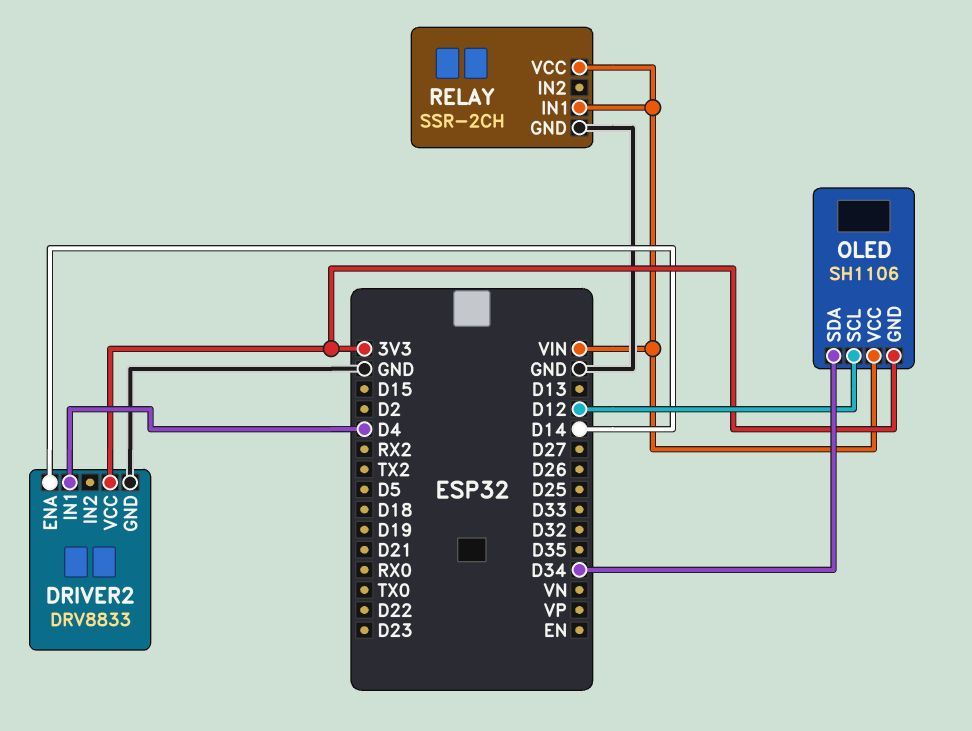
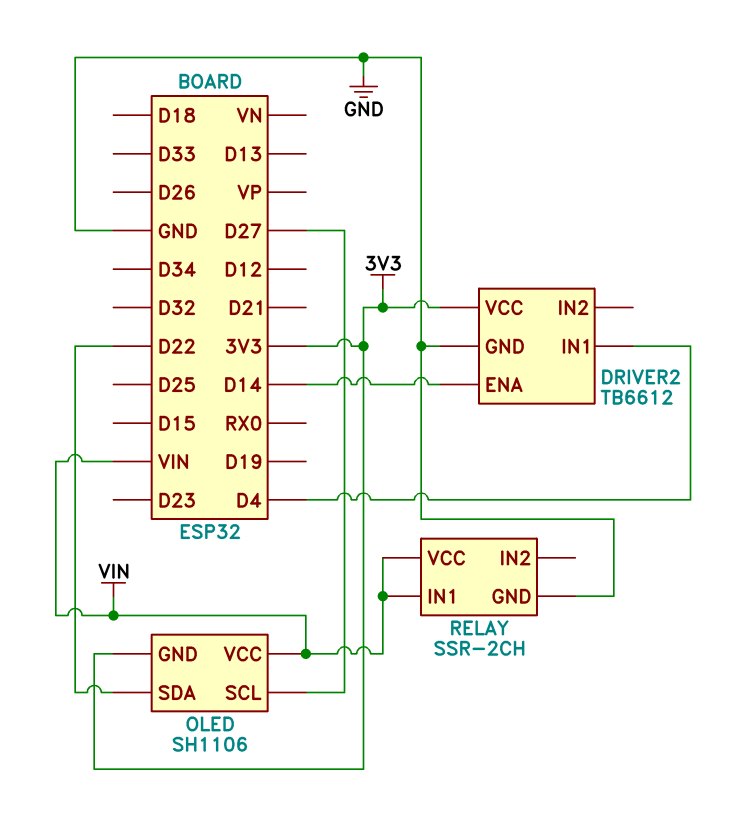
DRIVER2: DRV8833 -> TB6612
OLED pin SCL: D12 -> D27
OLED pin SDA: D34 -> D22

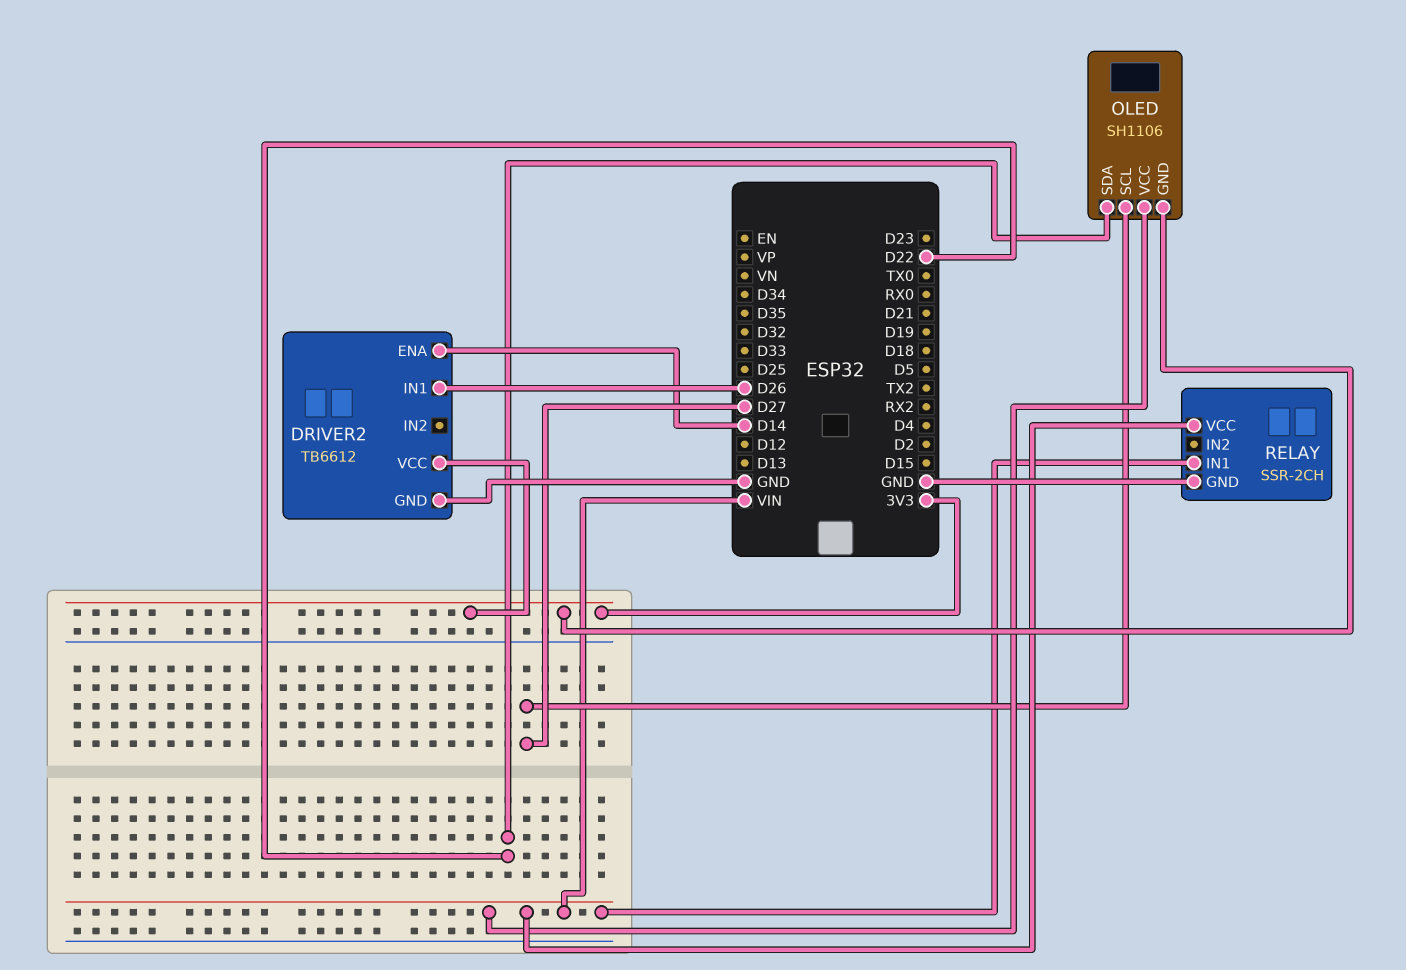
DRIVER2 pin IN1: D4 -> D26

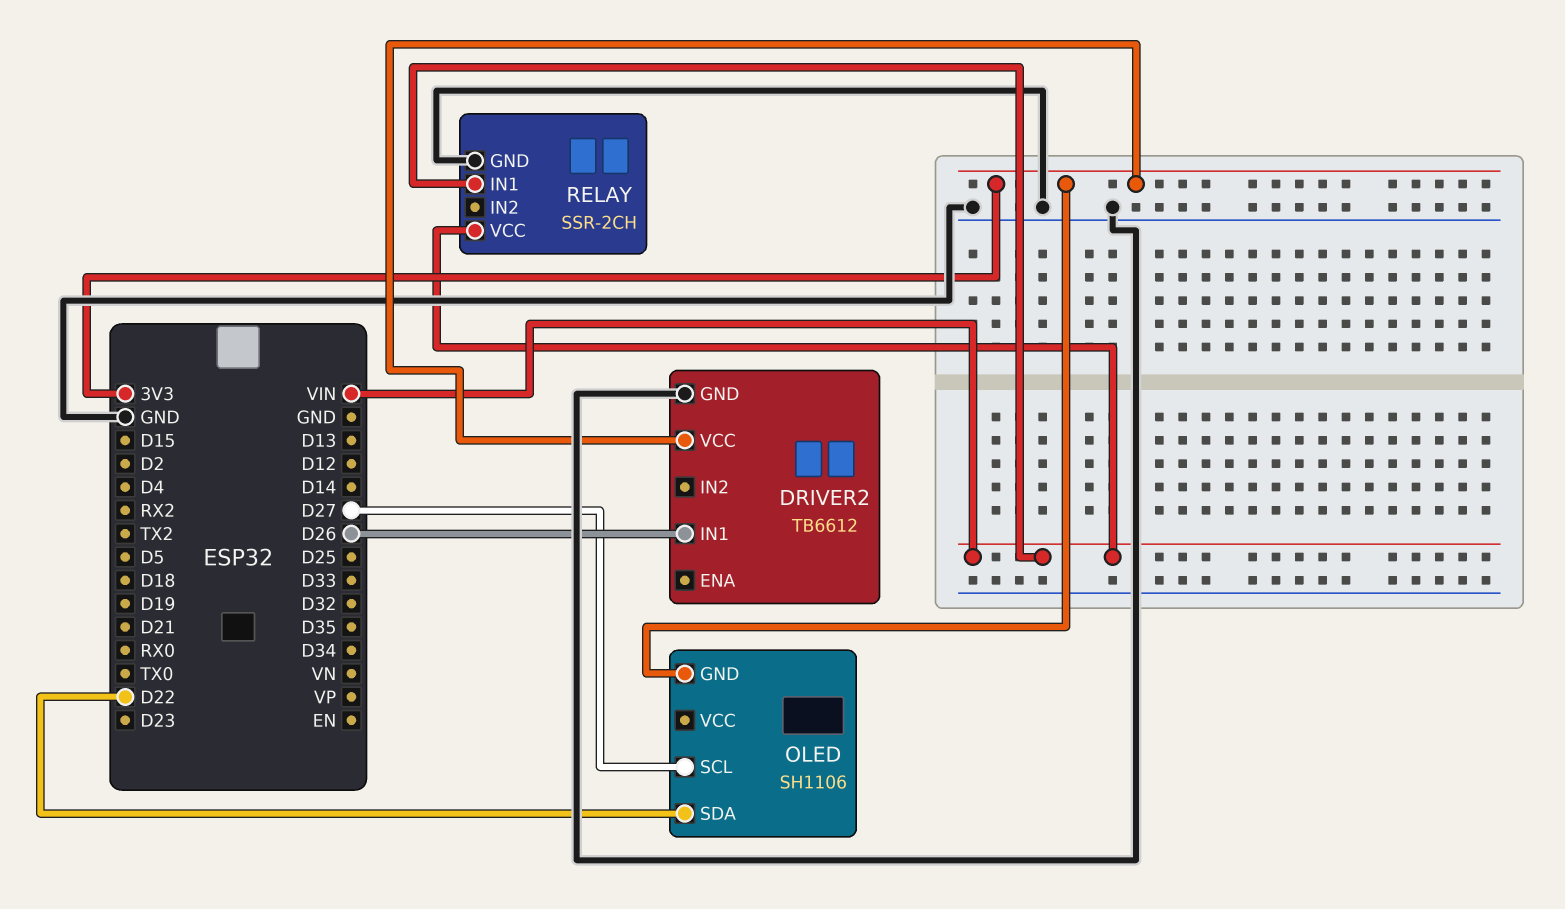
DRIVER2 pin ENA: D14 -> none
OLED pin VCC: VIN -> none

